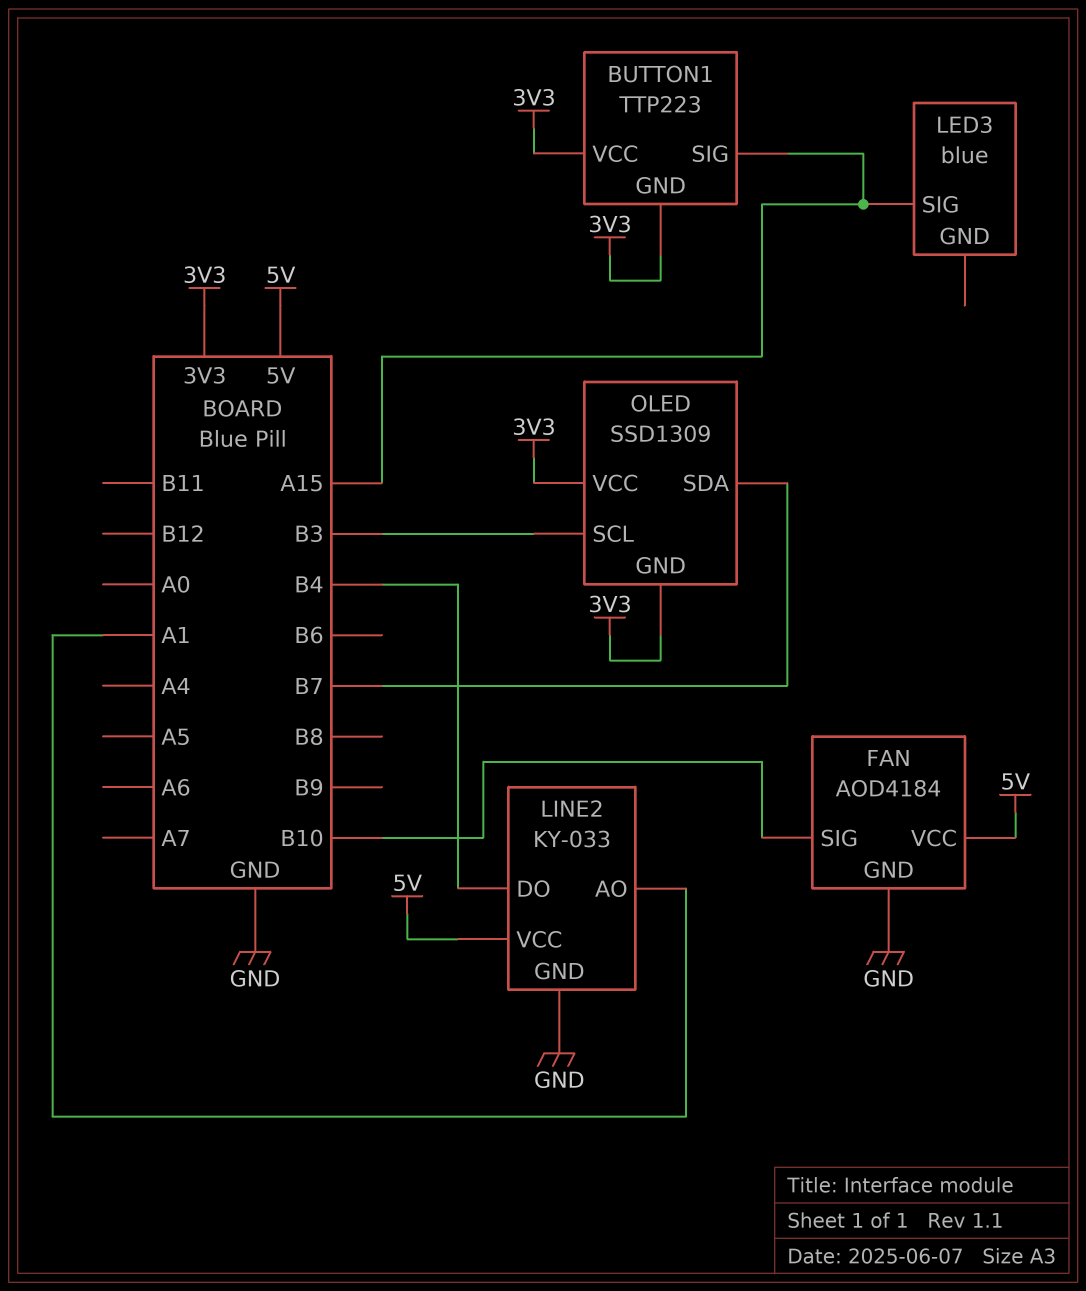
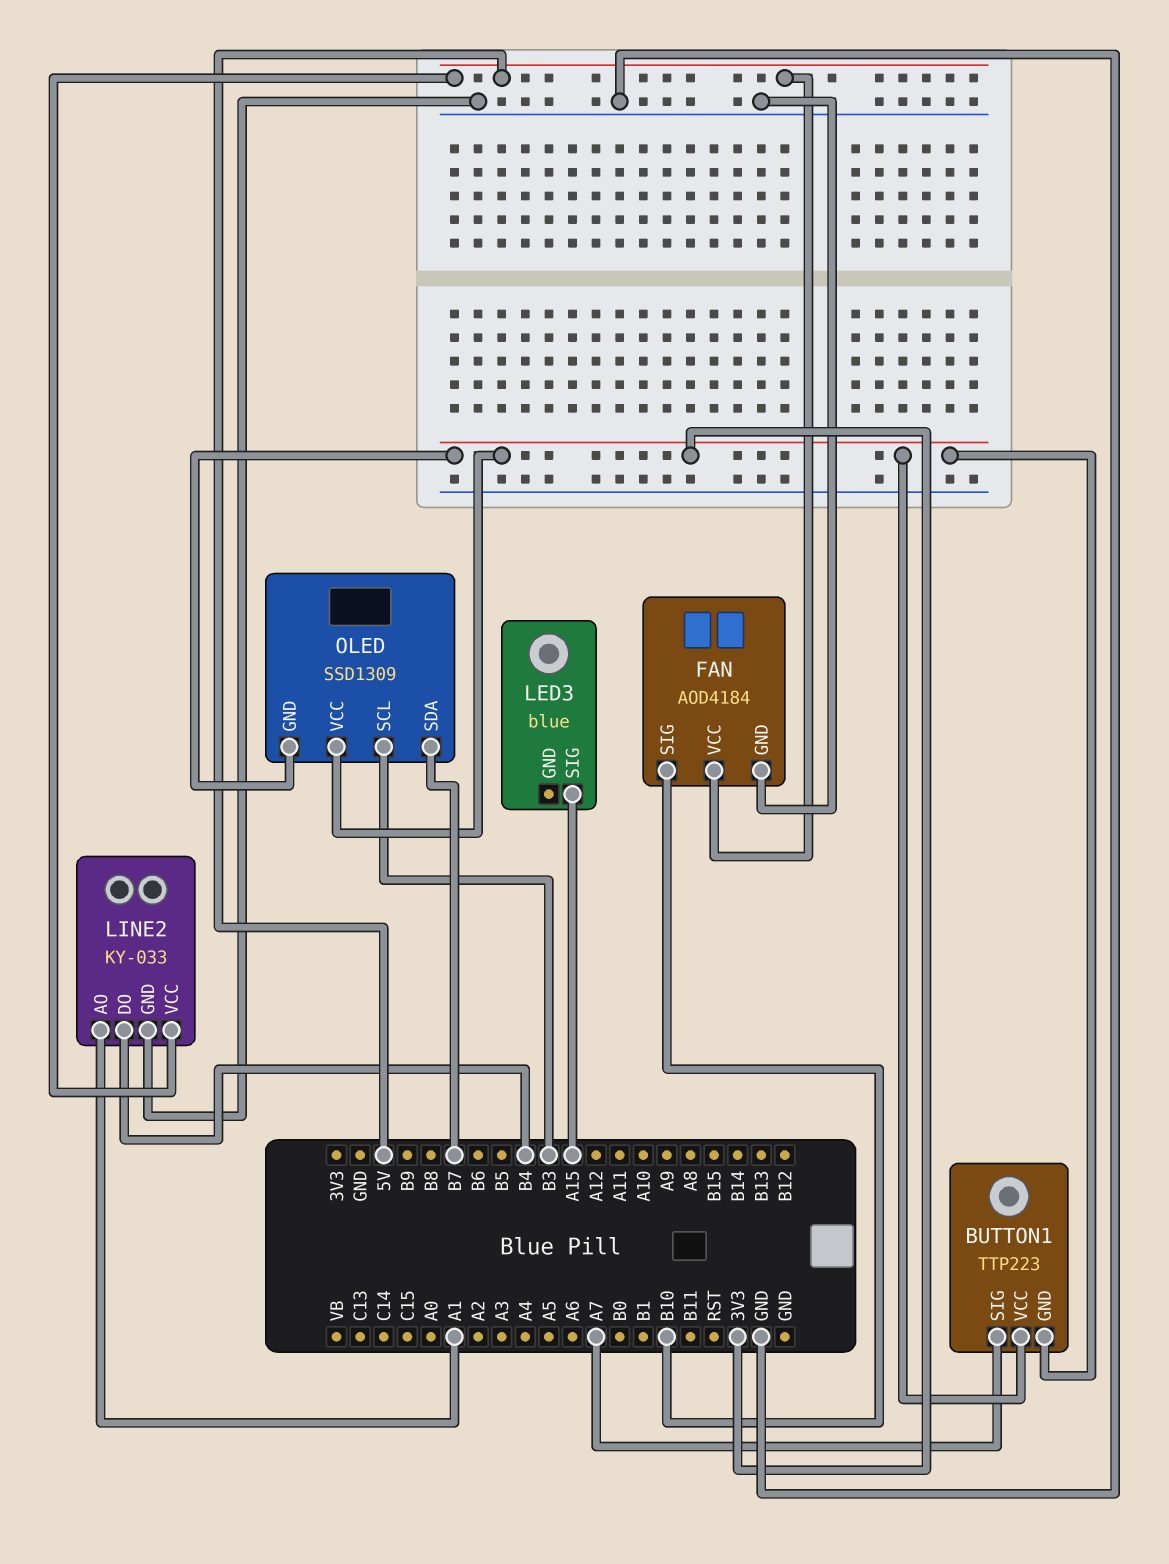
BUTTON1 pin SIG: A15 -> A7

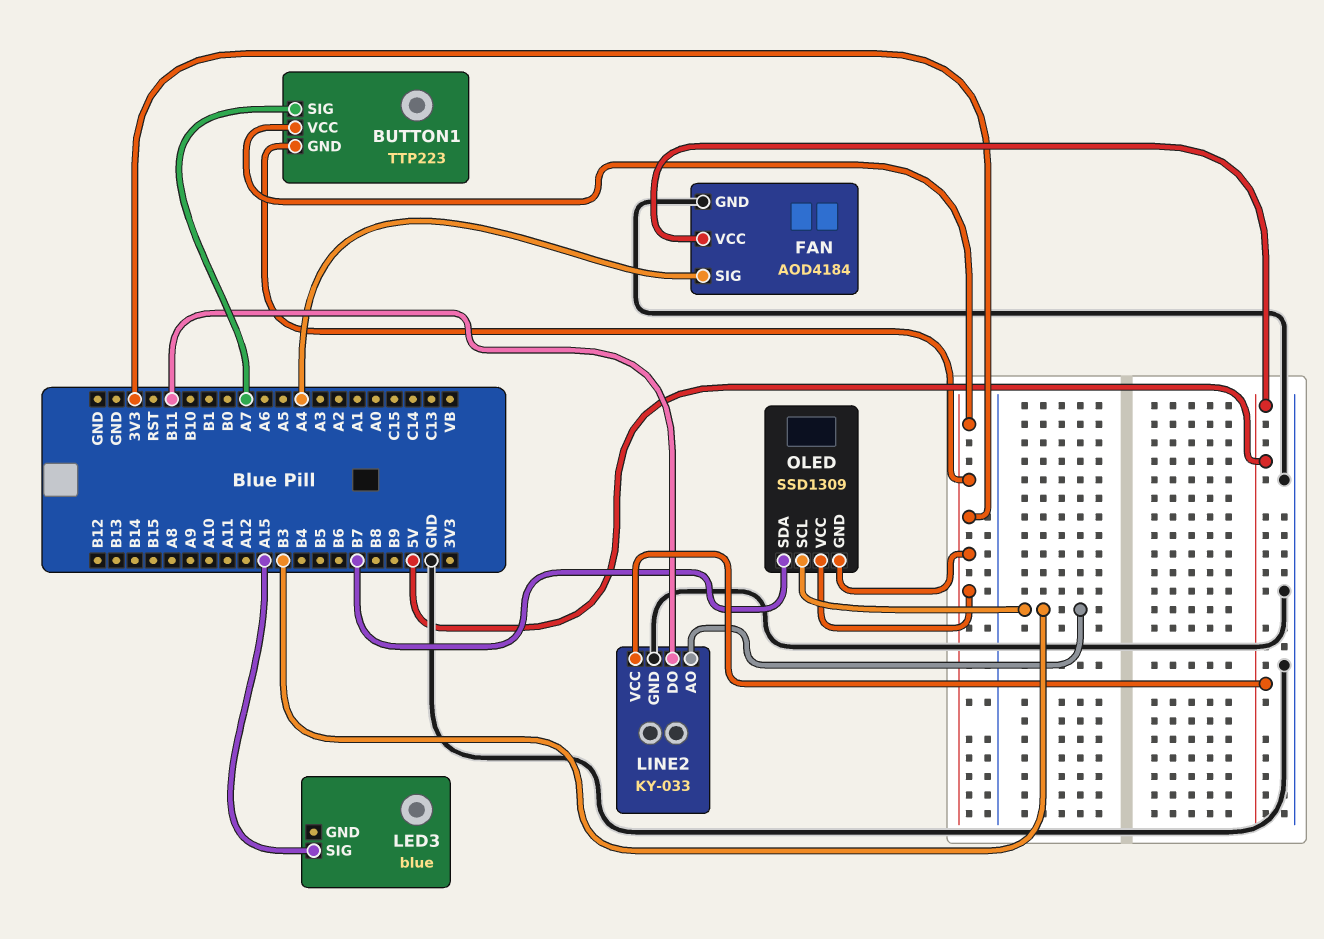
FAN pin SIG: B10 -> A4
LINE2 pin AO: A1 -> B3
LINE2 pin DO: B4 -> B11

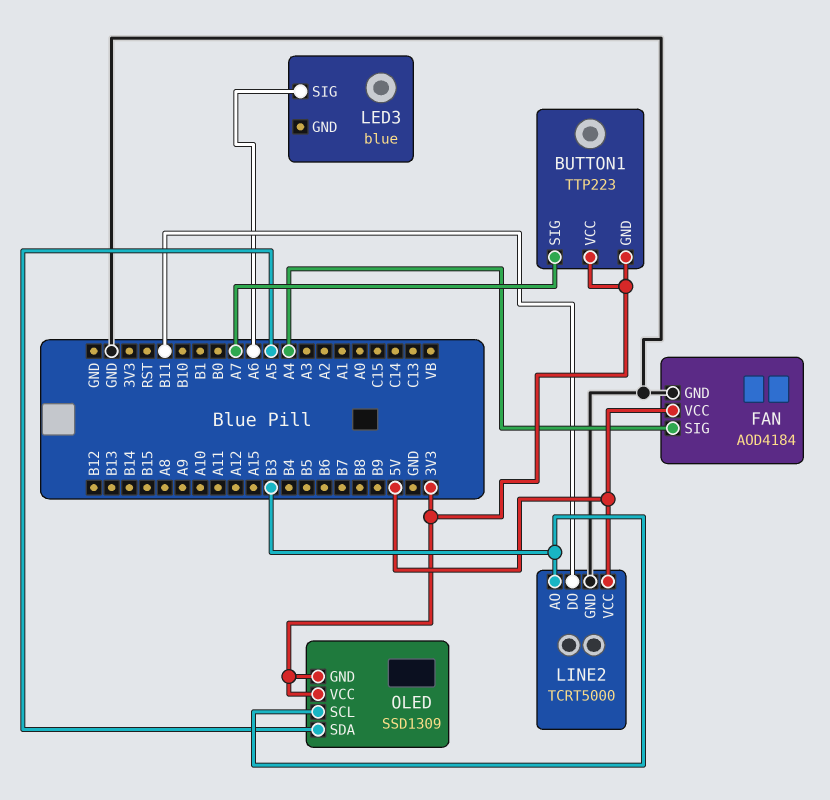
LED3 pin SIG: A15 -> A6
LINE2: KY-033 -> TCRT5000
OLED pin SDA: B7 -> A5

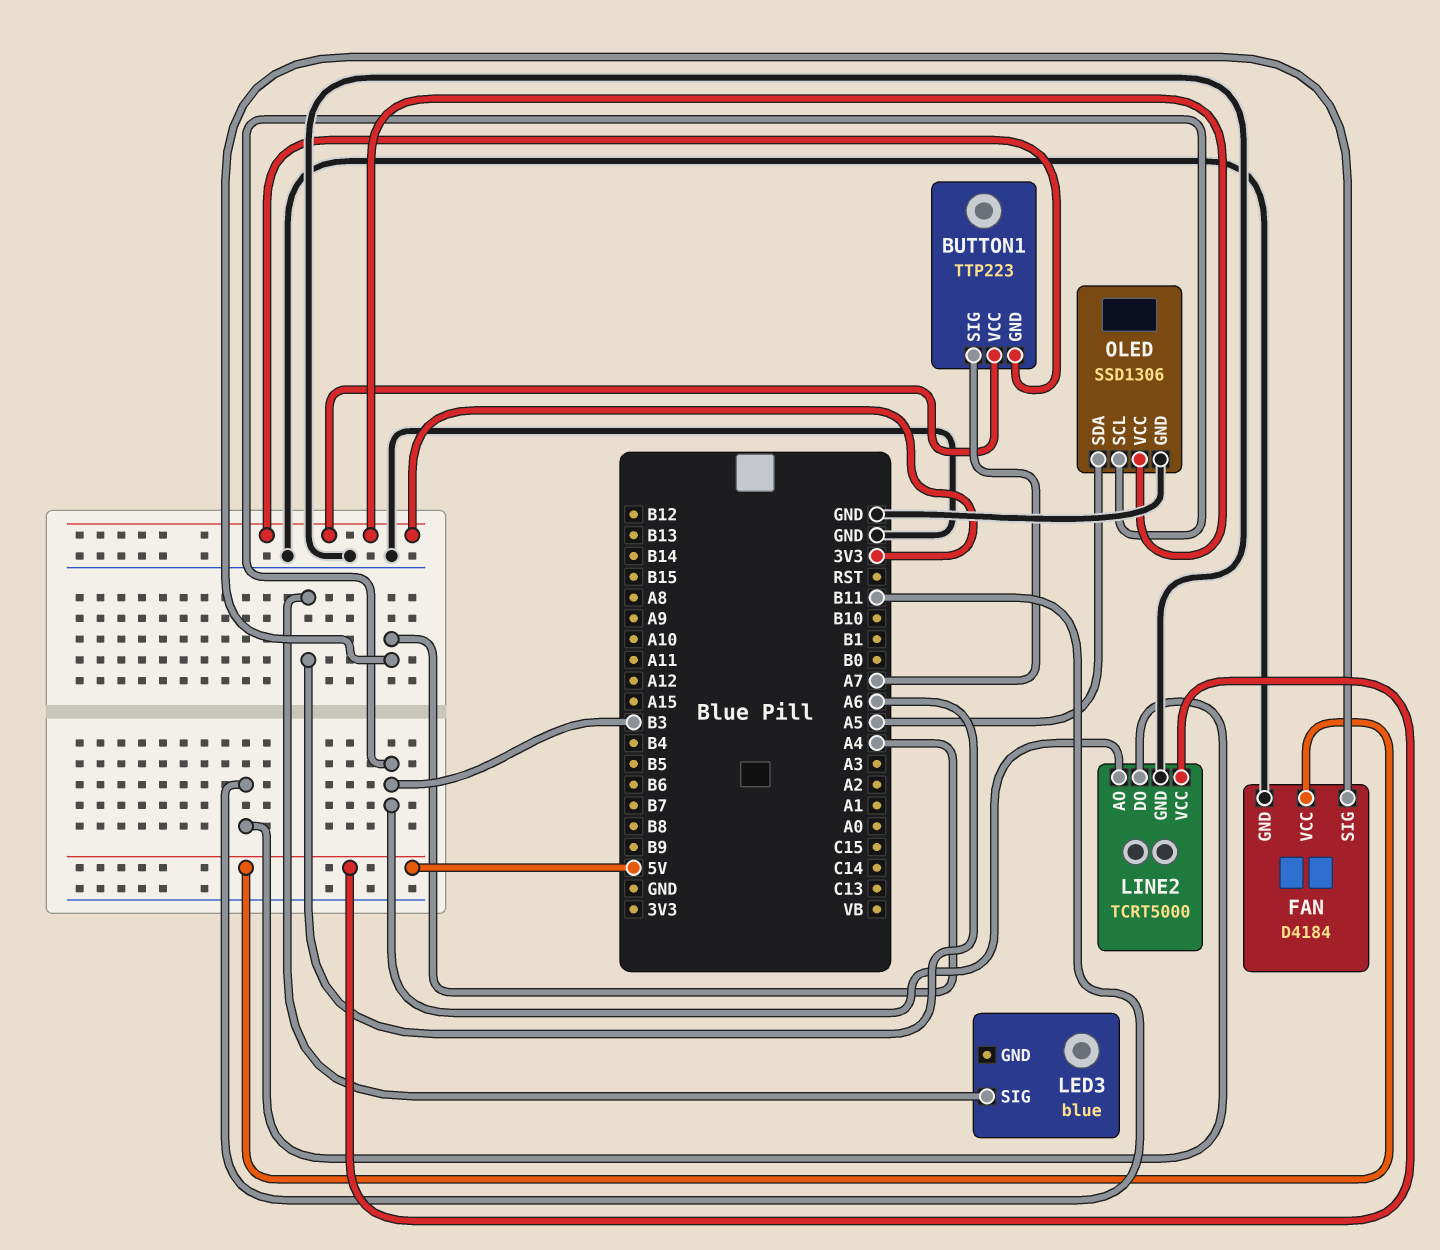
FAN: AOD4184 -> D4184
OLED: SSD1309 -> SSD1306
OLED pin GND: 3V3 -> GND

